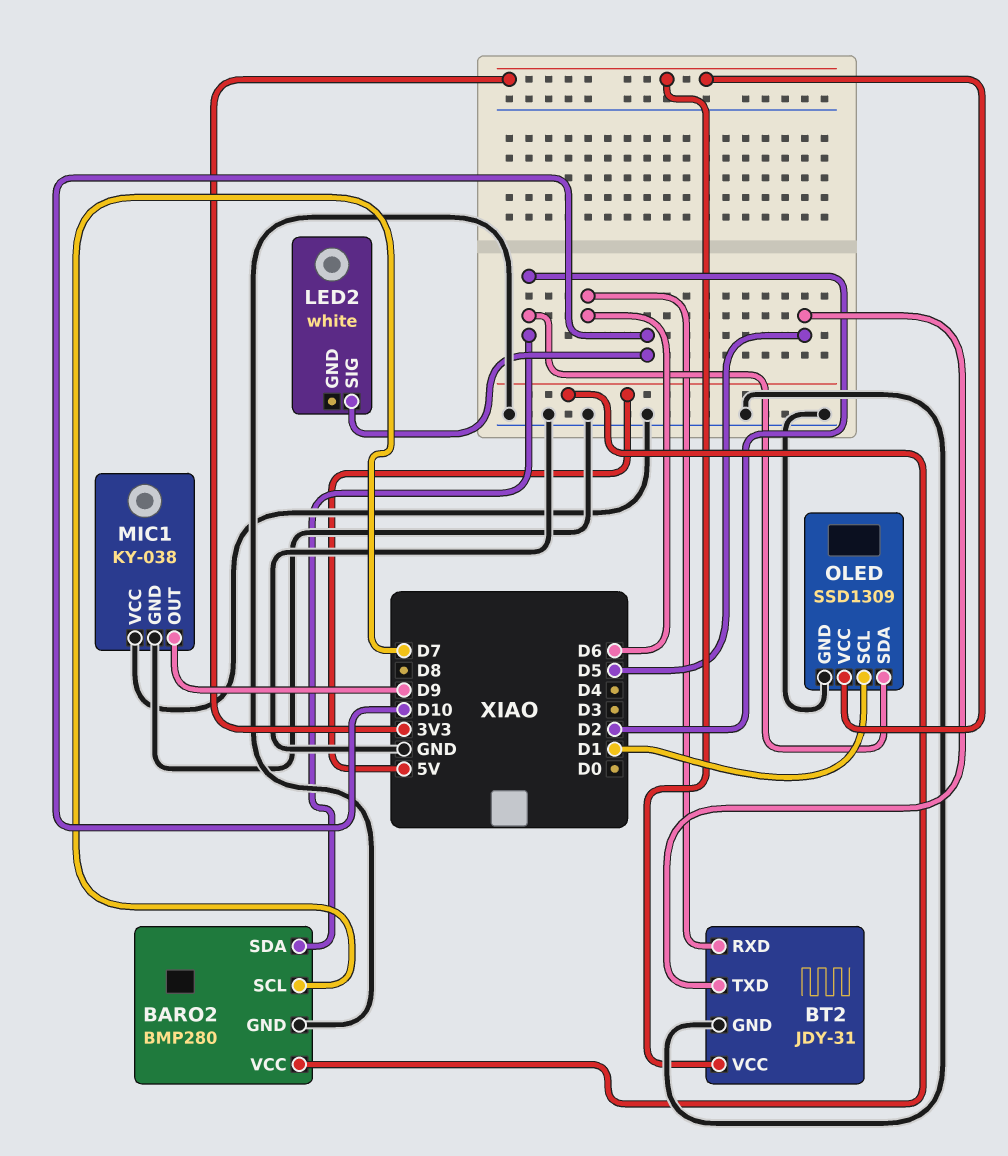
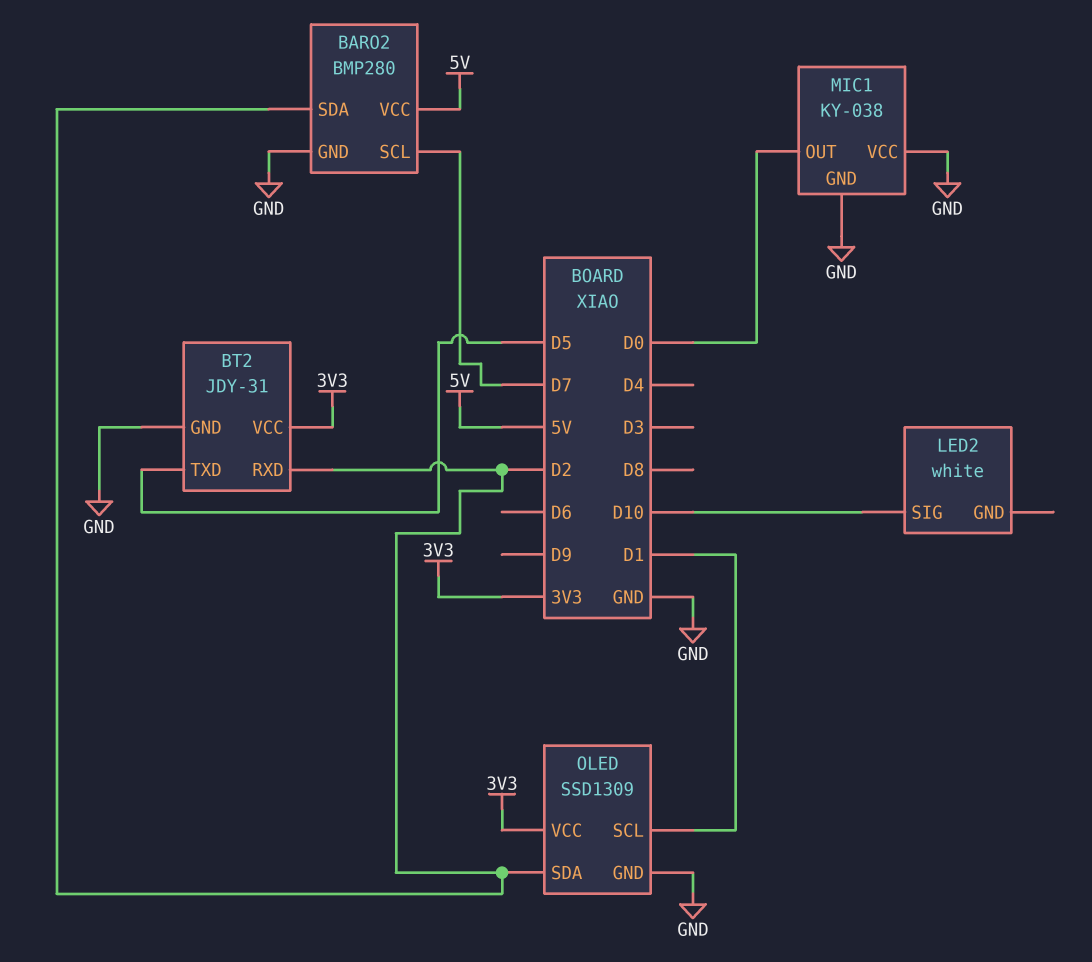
BT2 pin RXD: D6 -> D2
MIC1 pin OUT: D9 -> D0

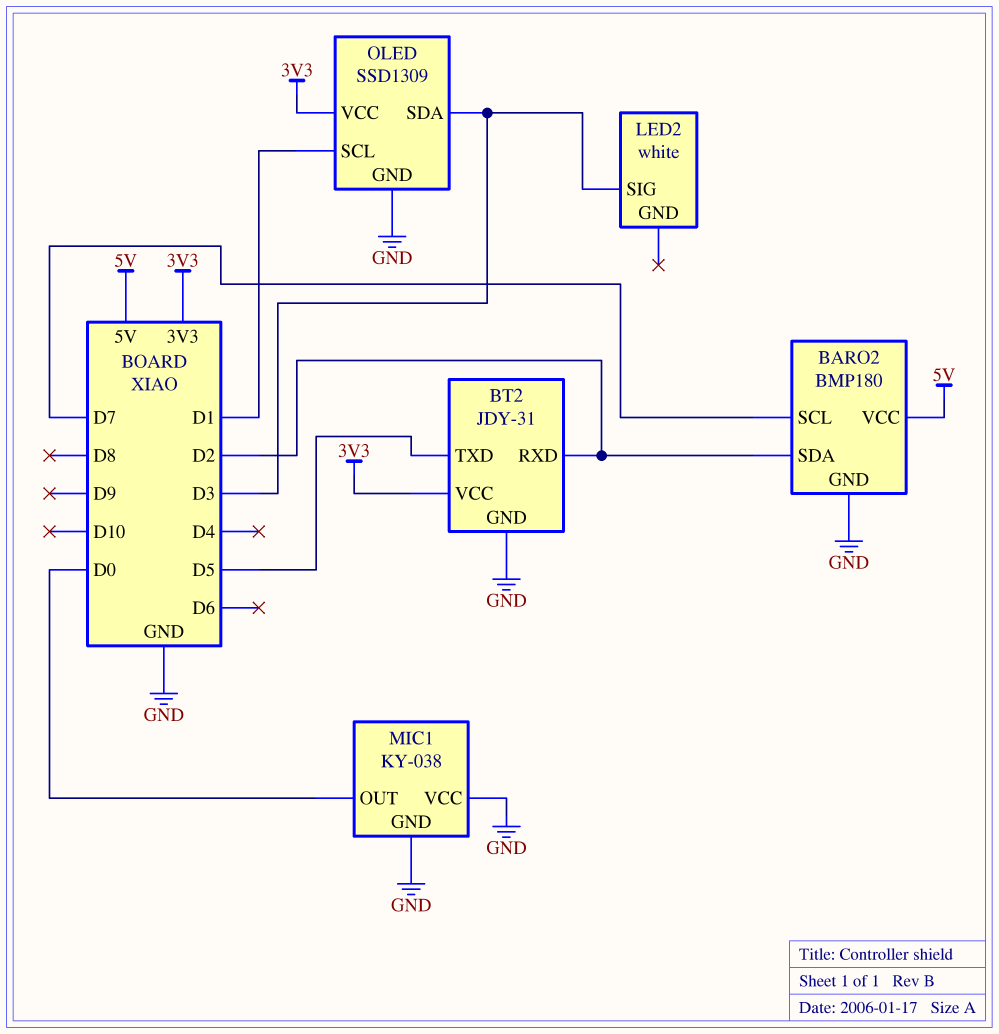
BARO2: BMP280 -> BMP180
LED2 pin SIG: D10 -> D3
OLED pin SDA: D2 -> D3

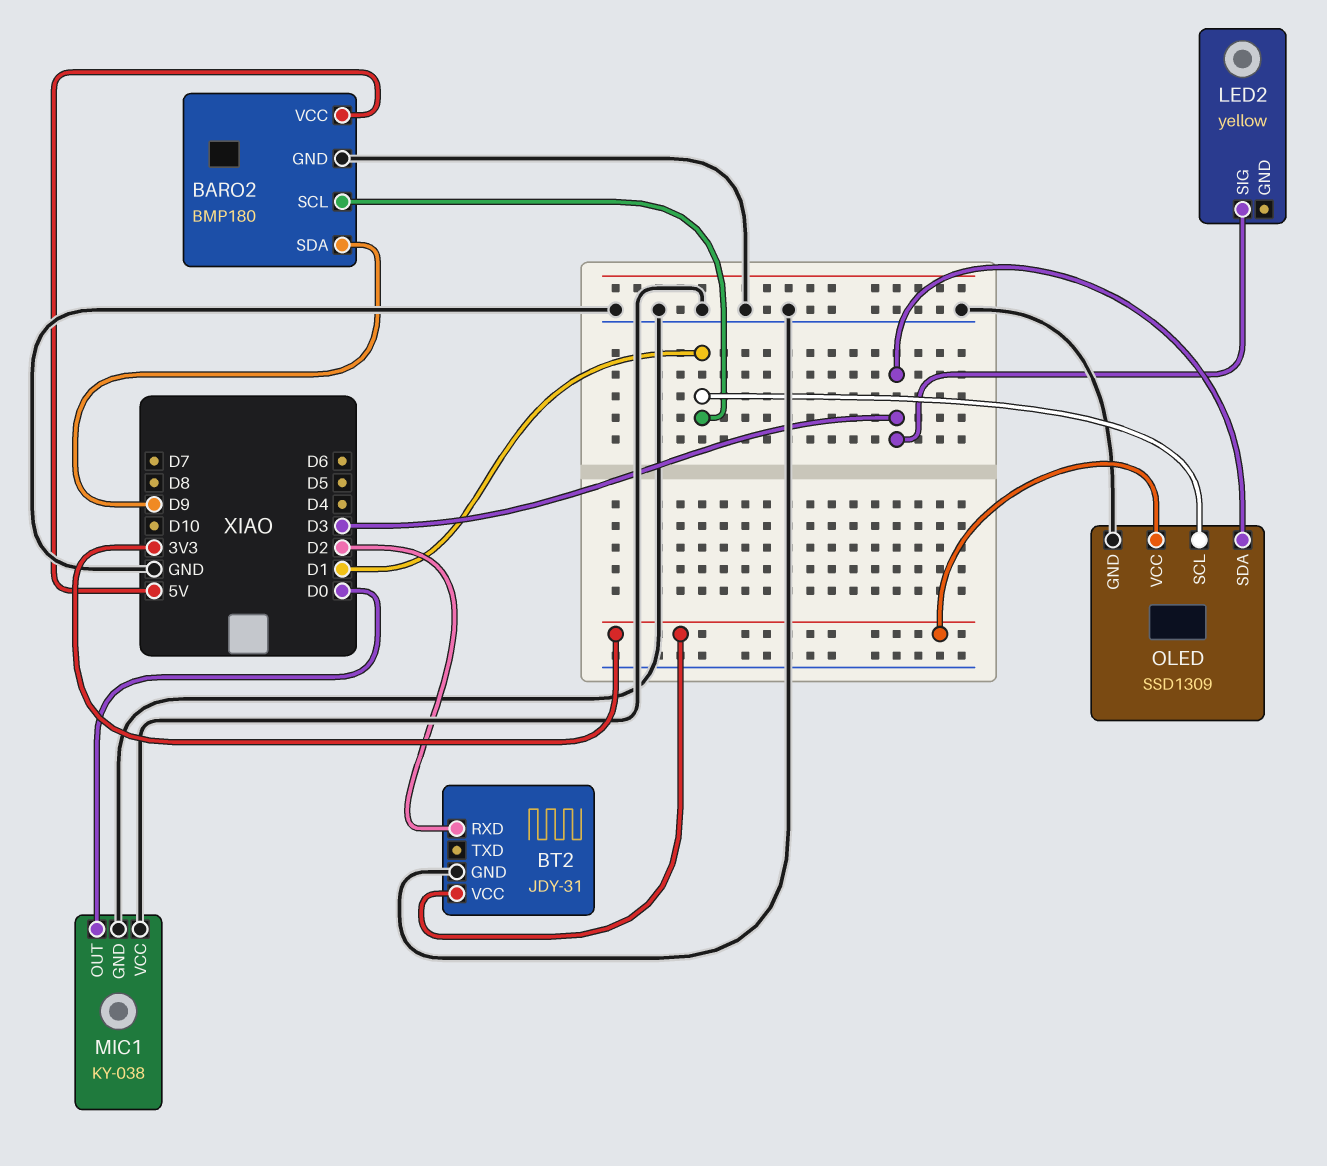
BARO2 pin SCL: D7 -> D1
BARO2 pin SDA: D2 -> D9
BT2 pin TXD: D5 -> none
LED2: white -> yellow

